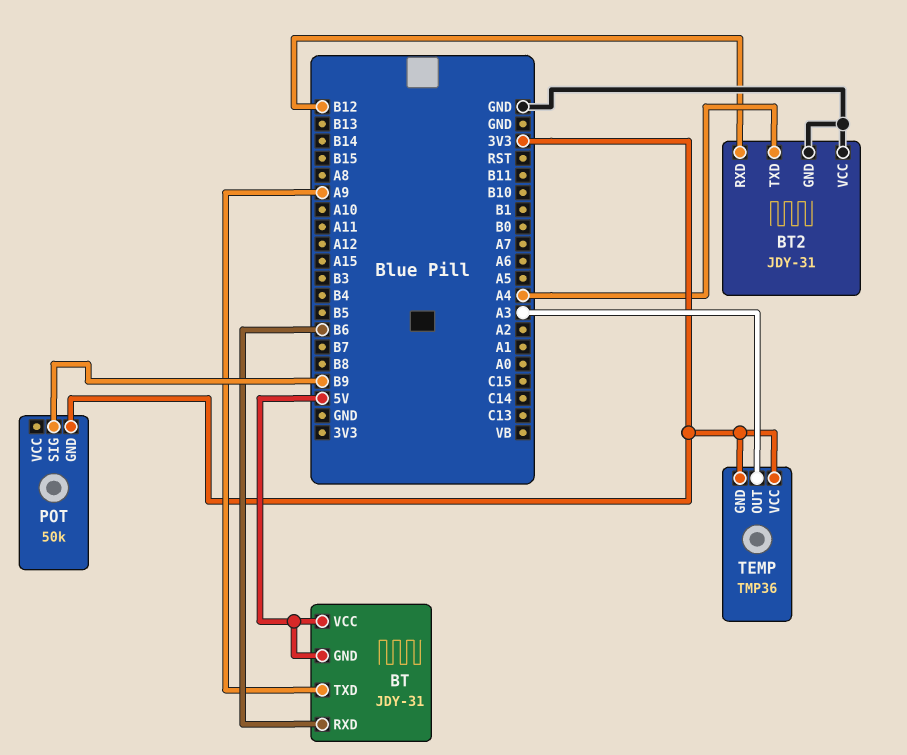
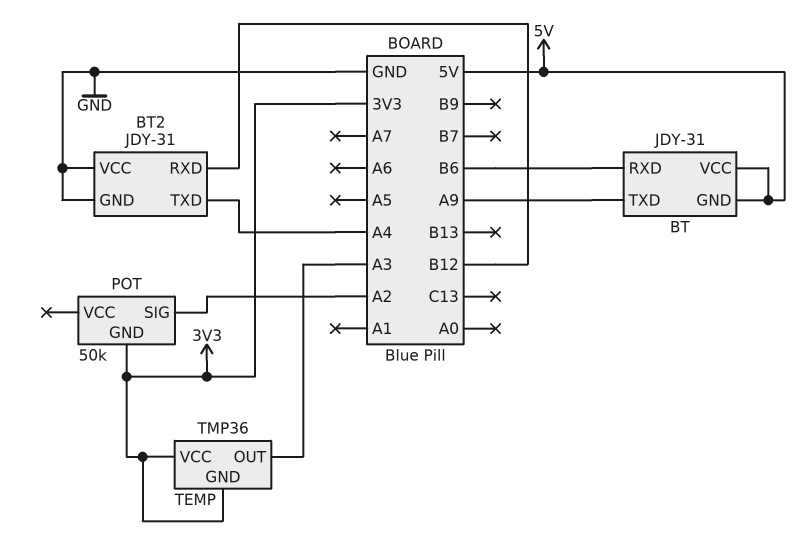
POT pin SIG: B9 -> A2

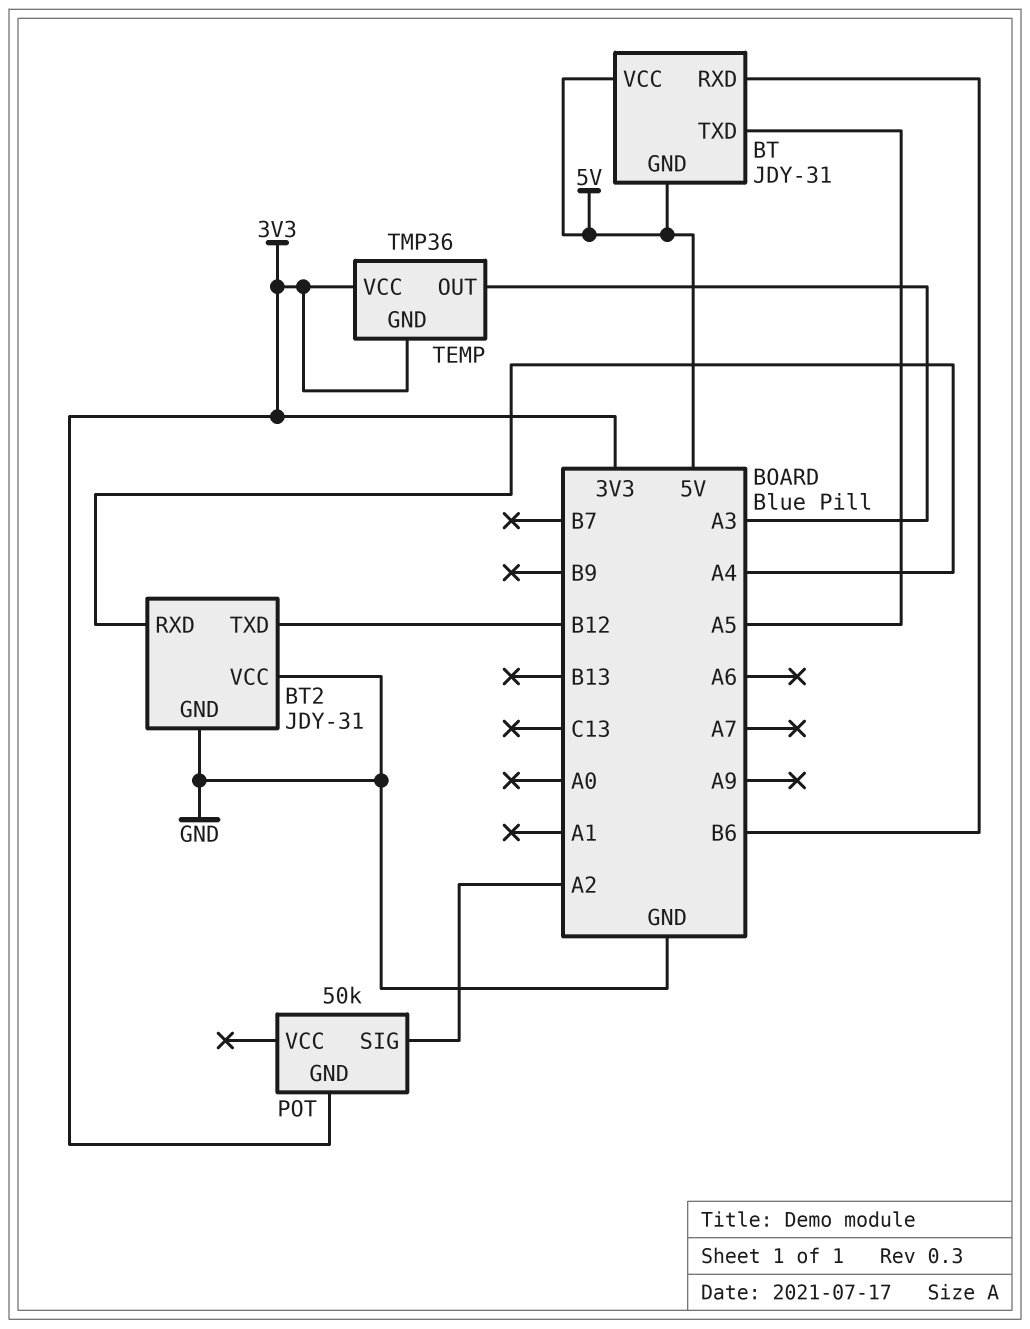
BT pin TXD: A9 -> A5
BT2 pin RXD: B12 -> A4
BT2 pin TXD: A4 -> B12

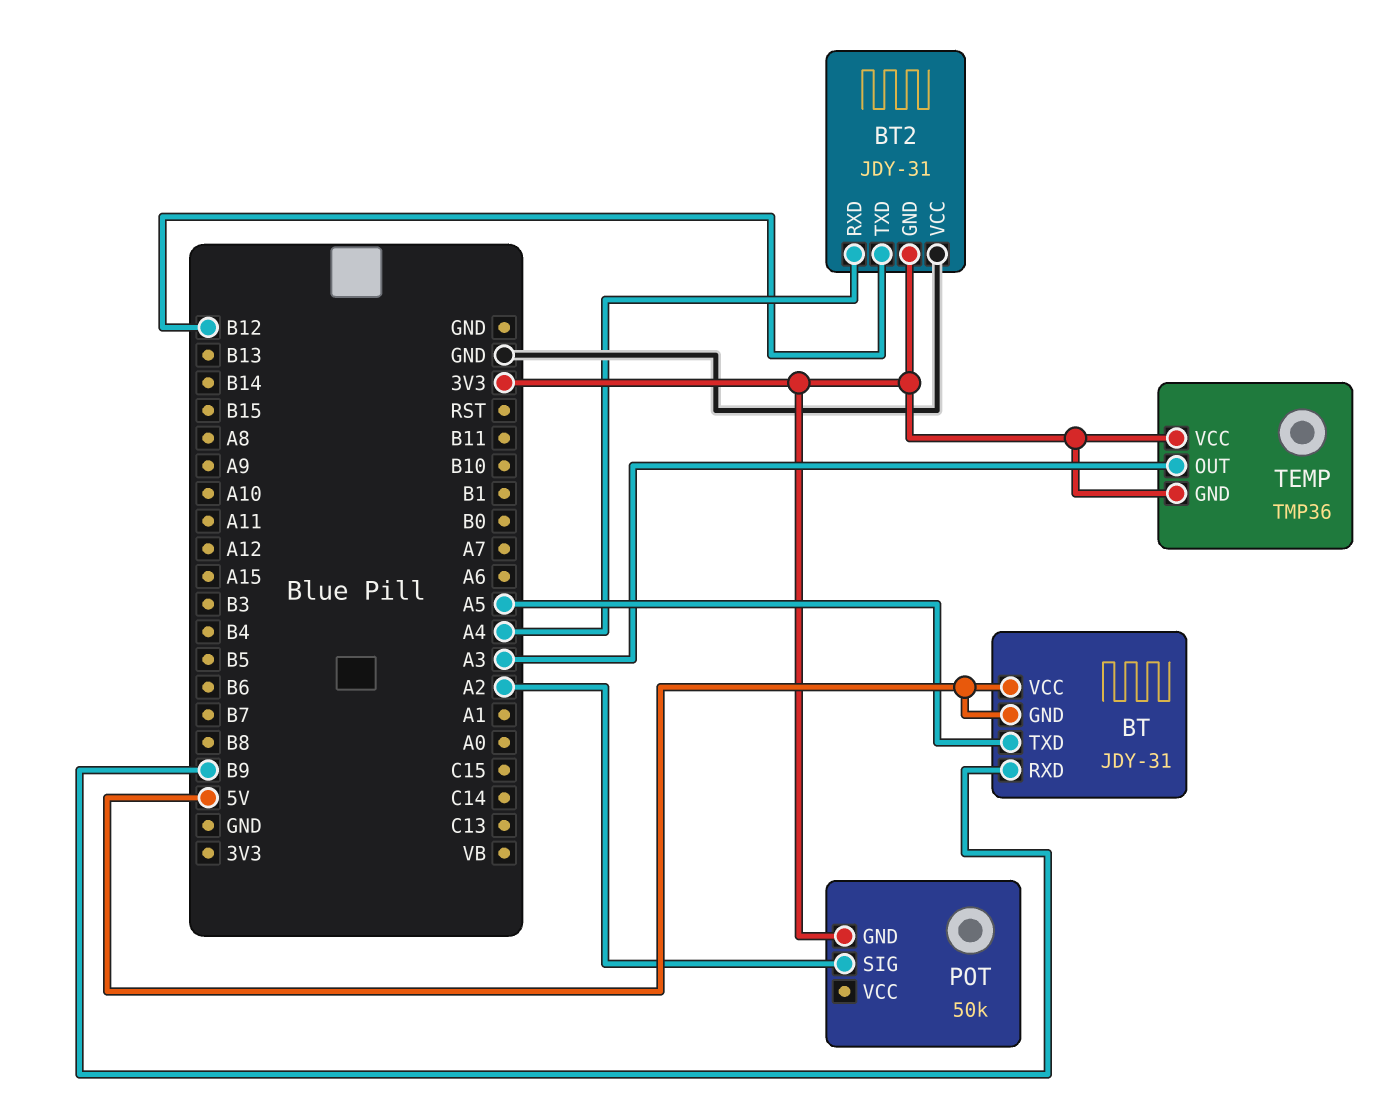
BT pin RXD: B6 -> B9
BT2 pin GND: GND -> 3V3

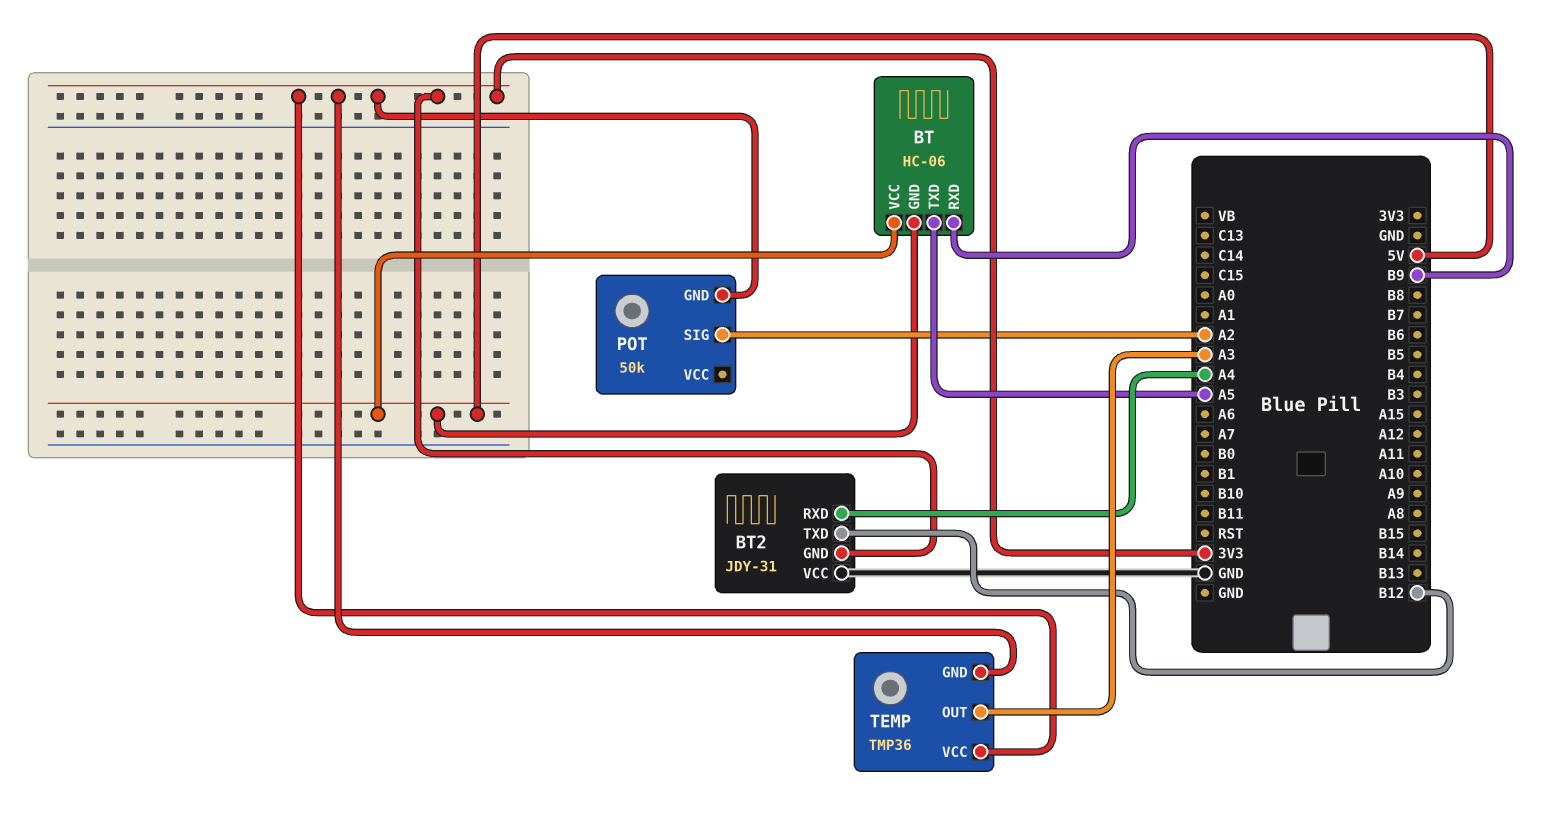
BT: JDY-31 -> HC-06

